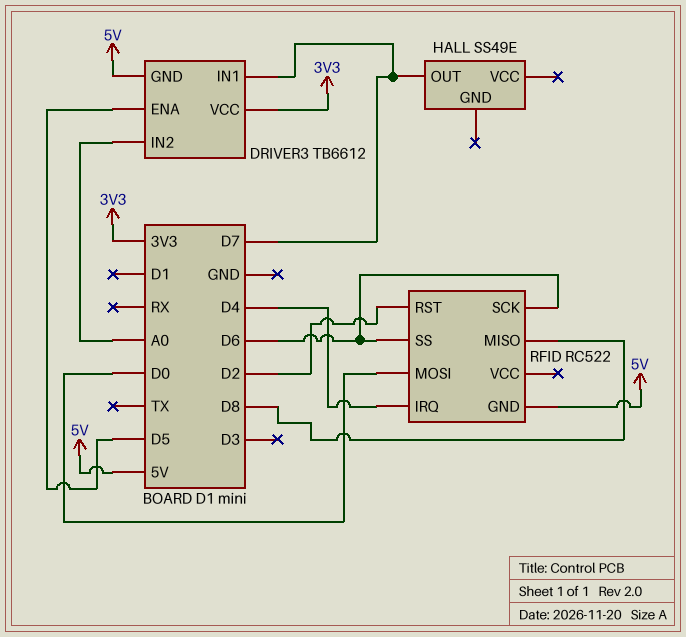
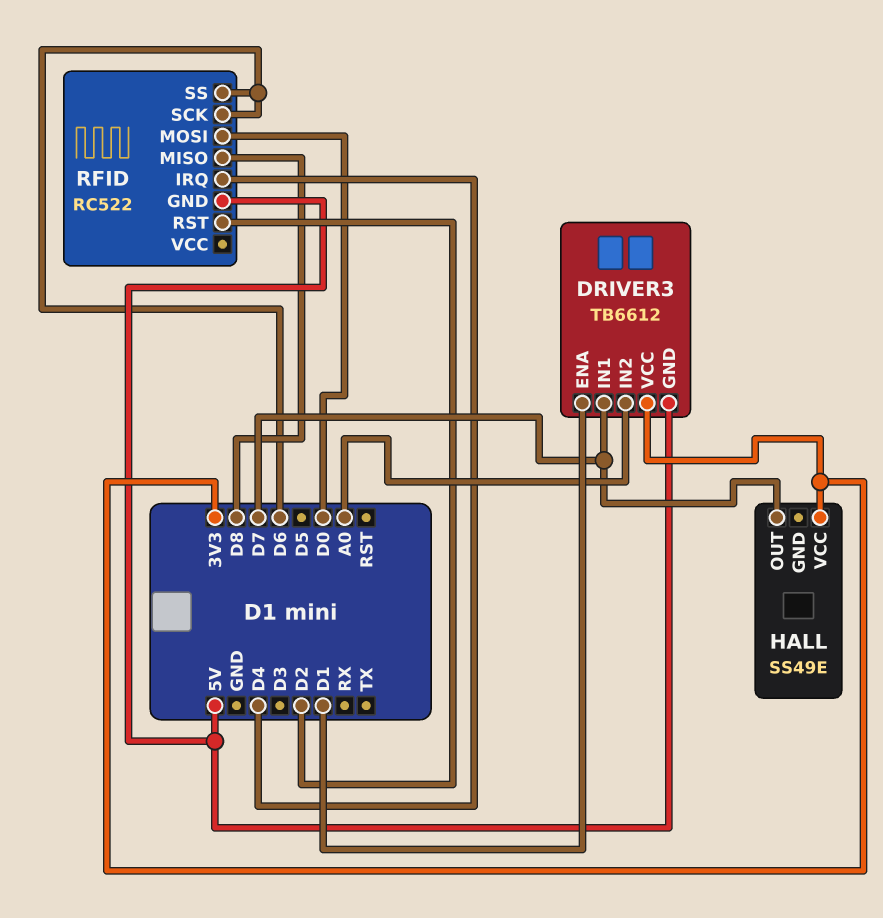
DRIVER3 pin ENA: D5 -> D1
HALL pin VCC: none -> 3V3

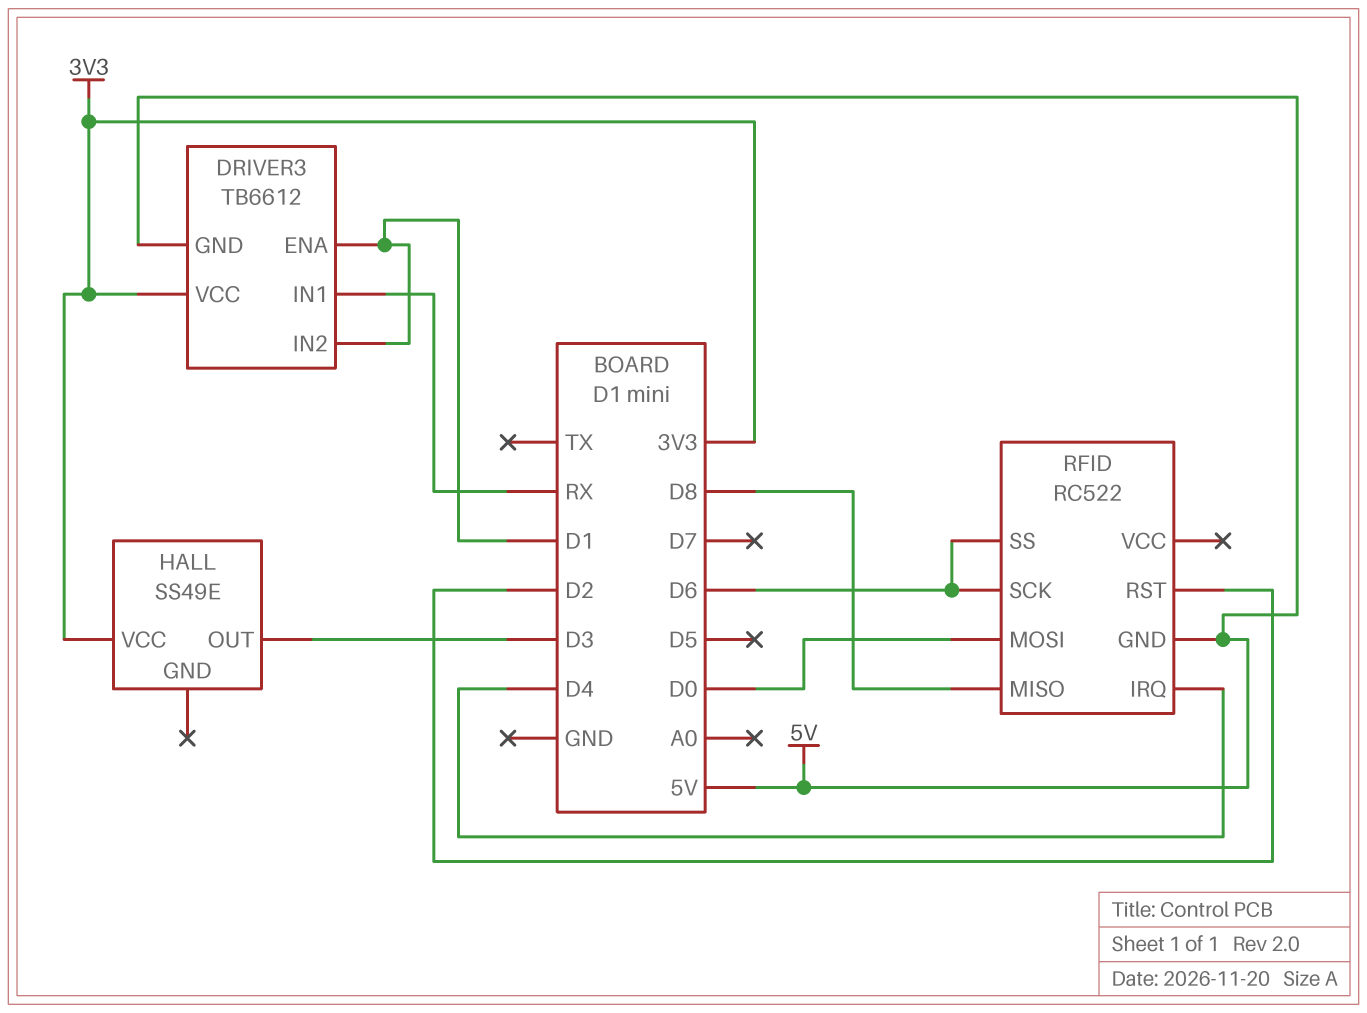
DRIVER3 pin IN1: D7 -> RX
DRIVER3 pin IN2: A0 -> D1
HALL pin OUT: D7 -> D3

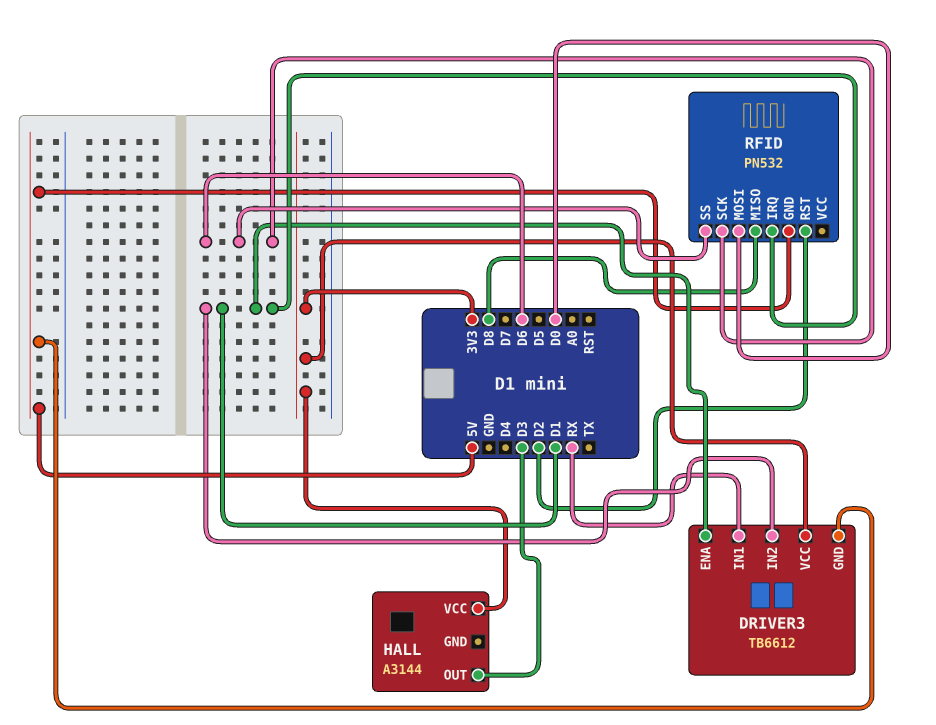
HALL: SS49E -> A3144
RFID: RC522 -> PN532
RFID pin IRQ: D4 -> D1

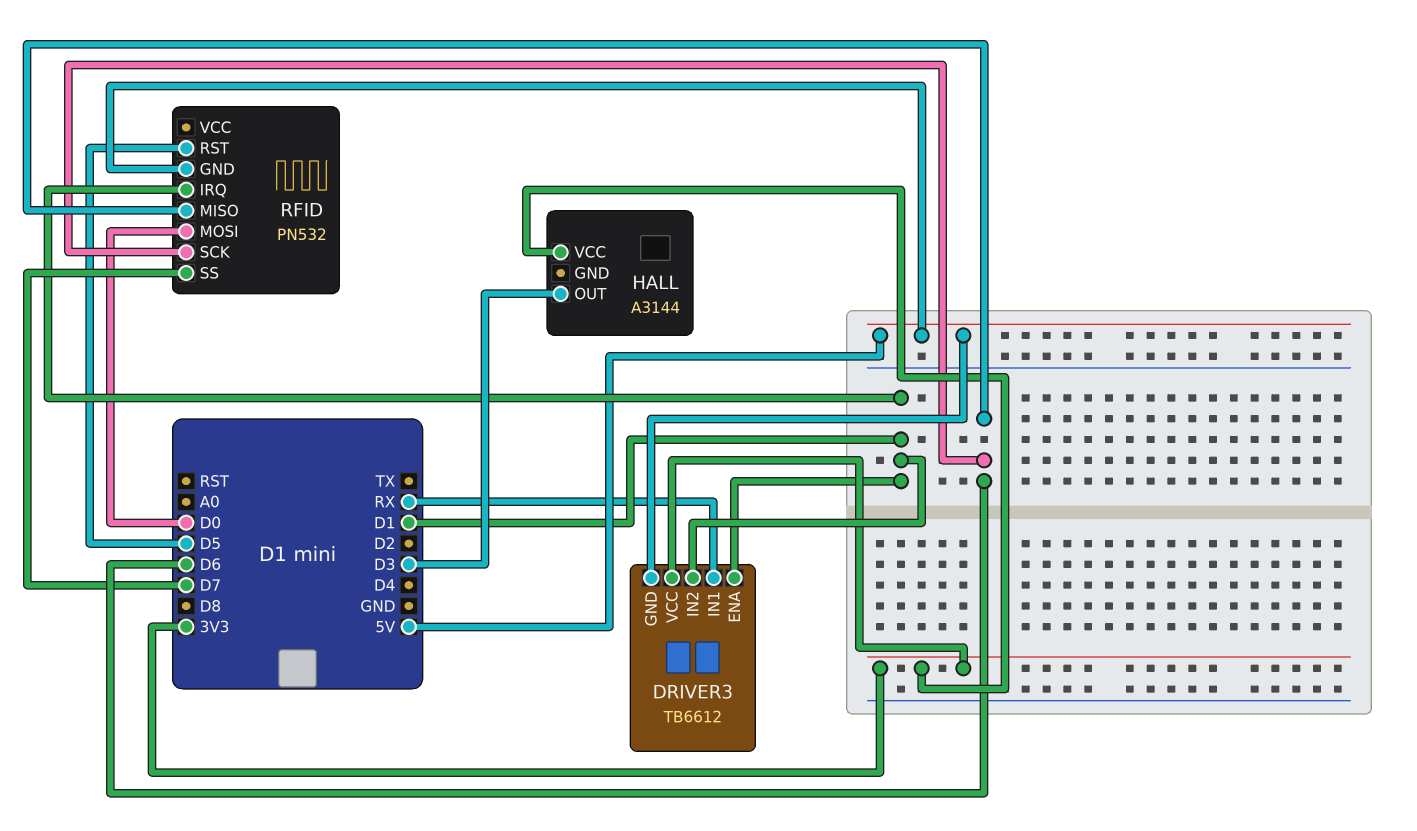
RFID pin MISO: D8 -> D6
RFID pin RST: D2 -> D5
RFID pin SS: D6 -> D7

